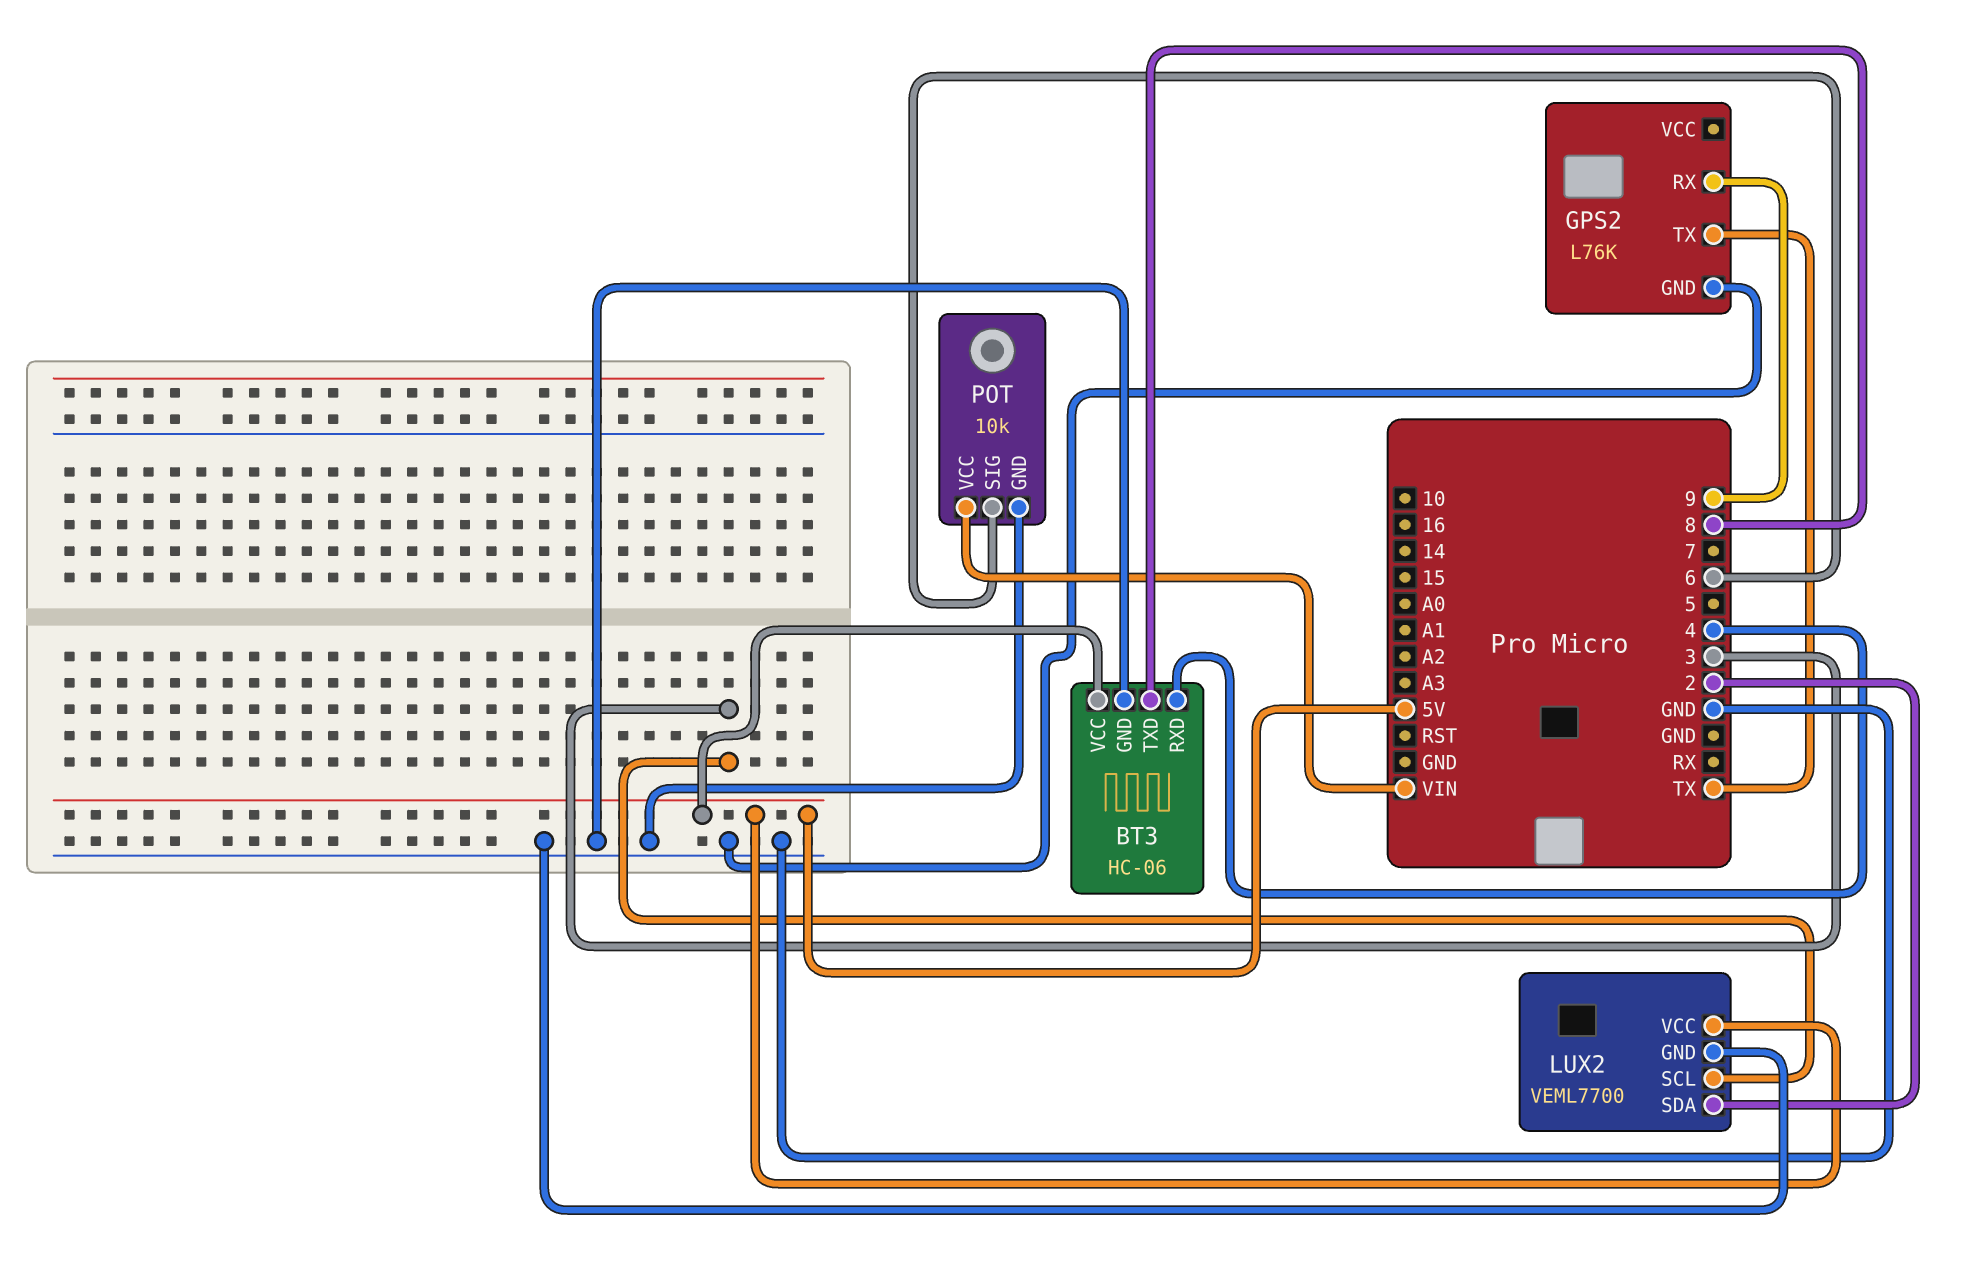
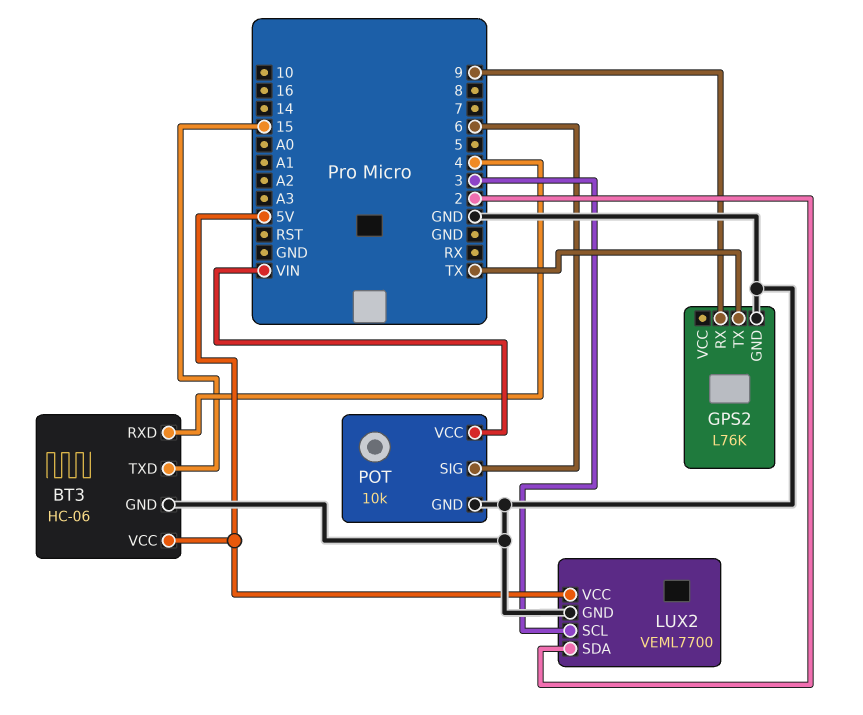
BT3 pin TXD: 8 -> 15

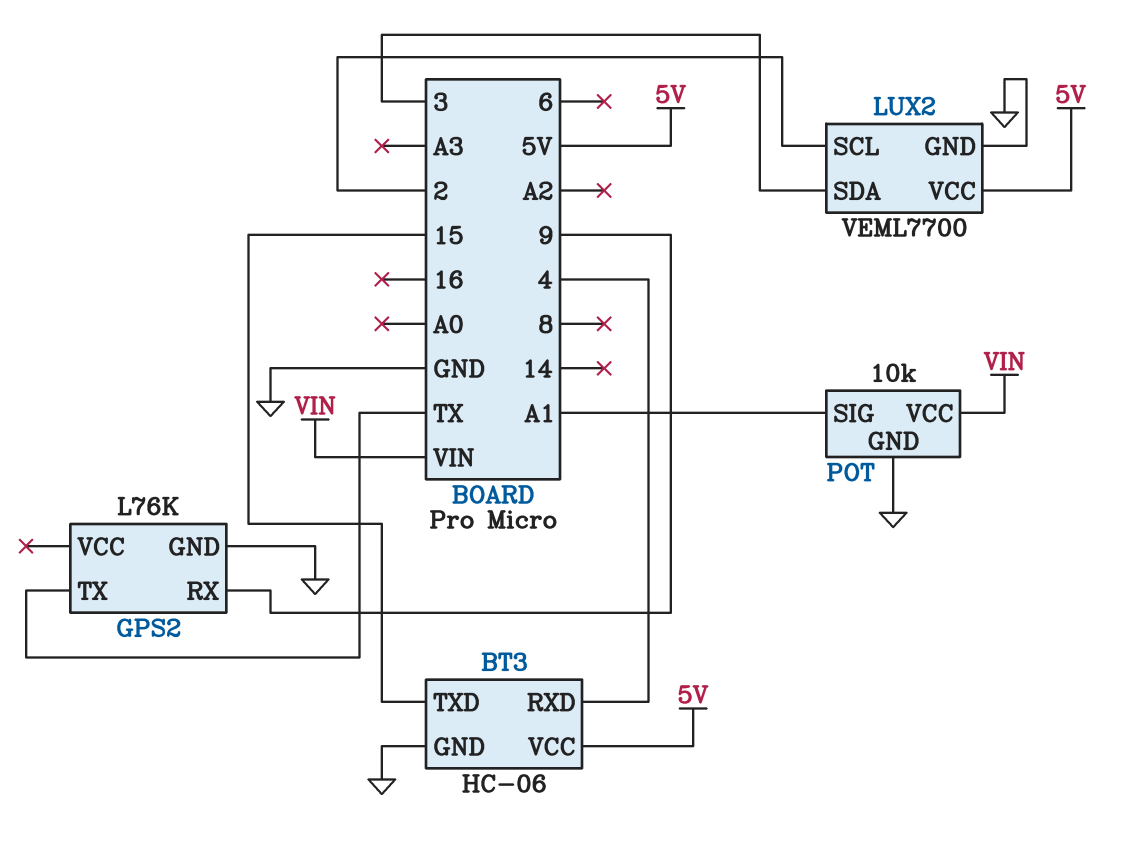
LUX2 pin SCL: 3 -> 2
LUX2 pin SDA: 2 -> 3
POT pin SIG: 6 -> A1

